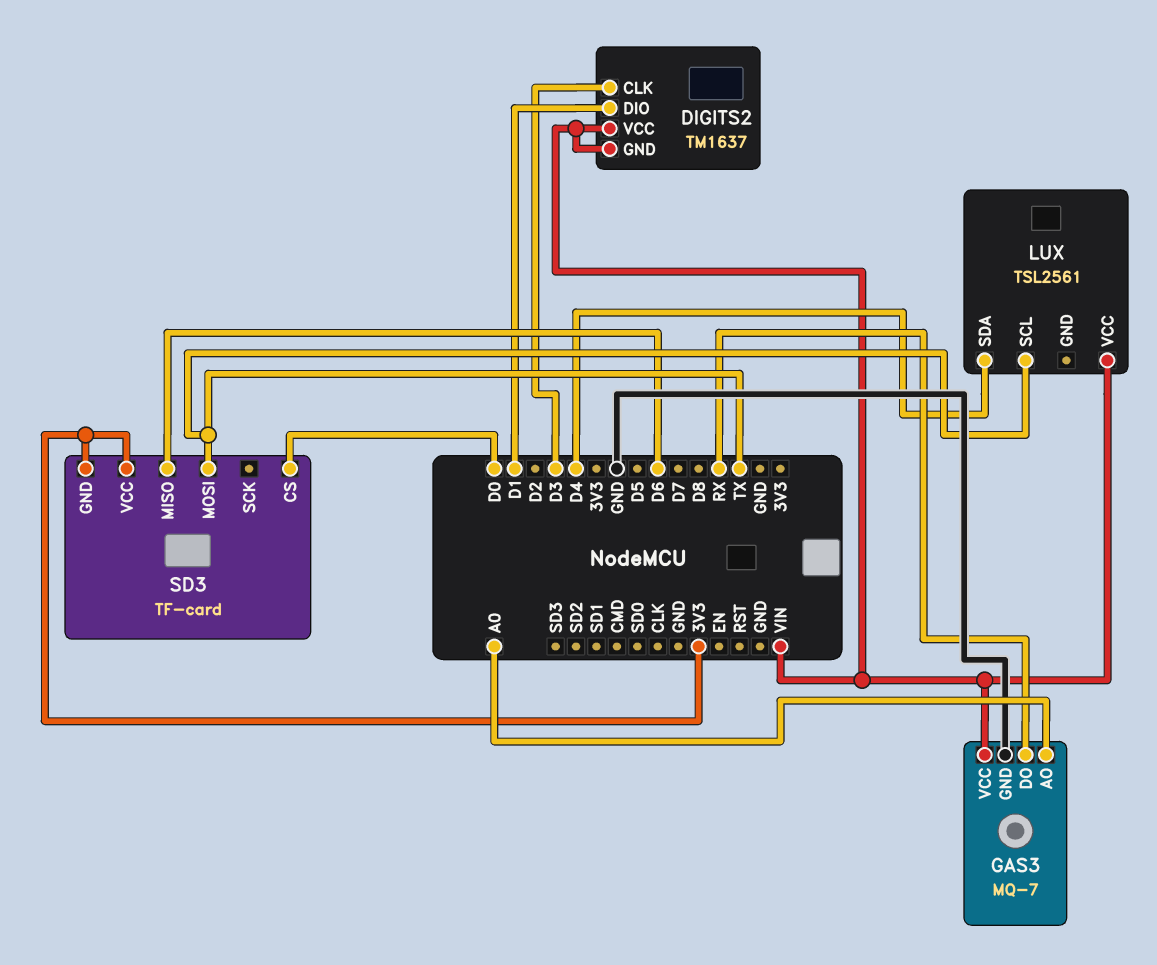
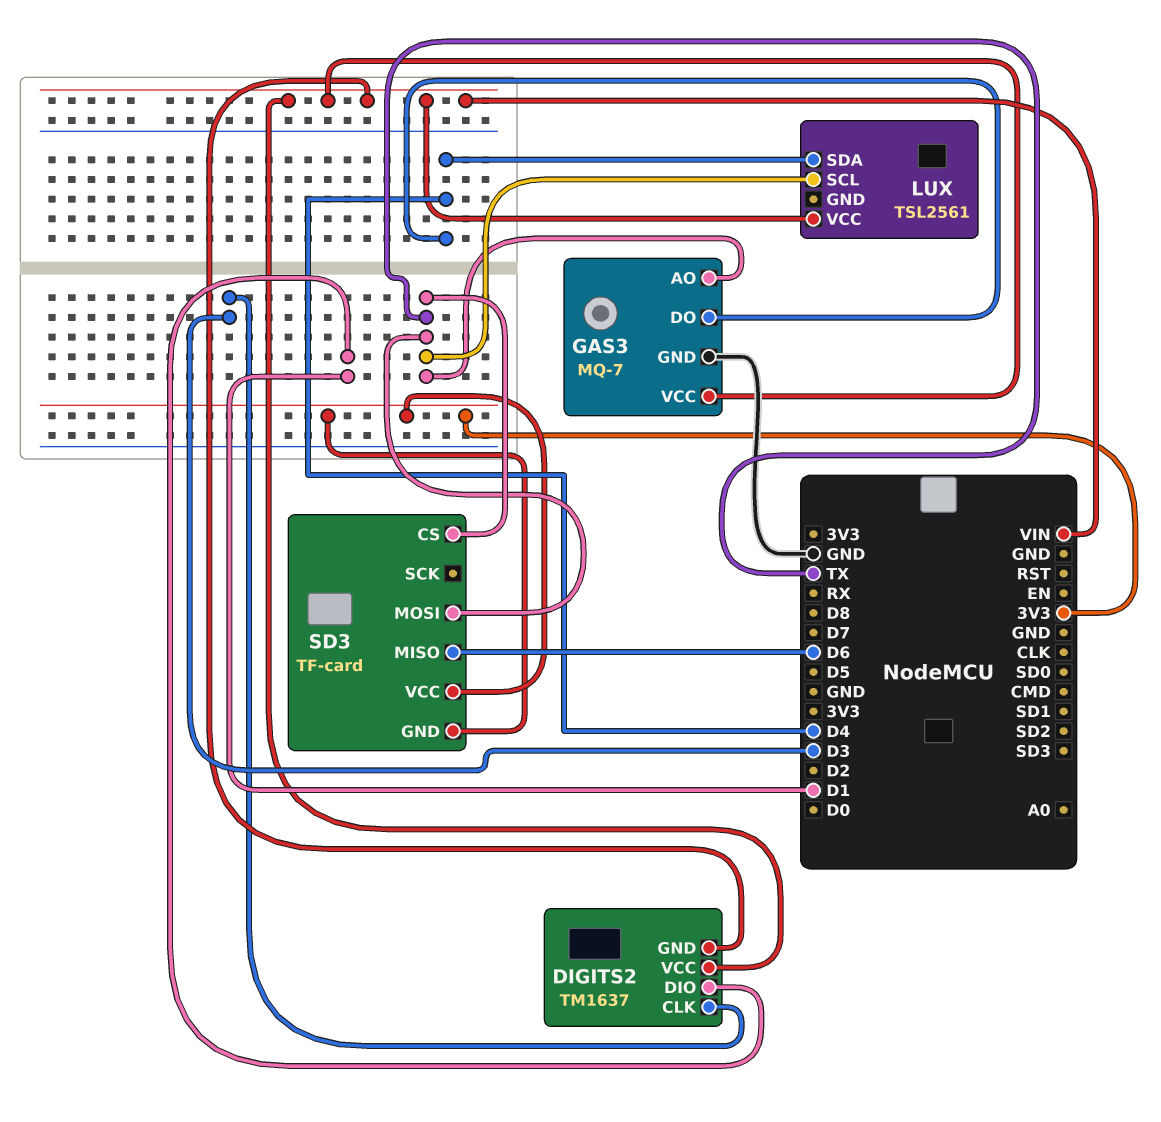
GAS3 pin AO: A0 -> TX
GAS3 pin DO: RX -> D4
SD3 pin CS: D0 -> TX

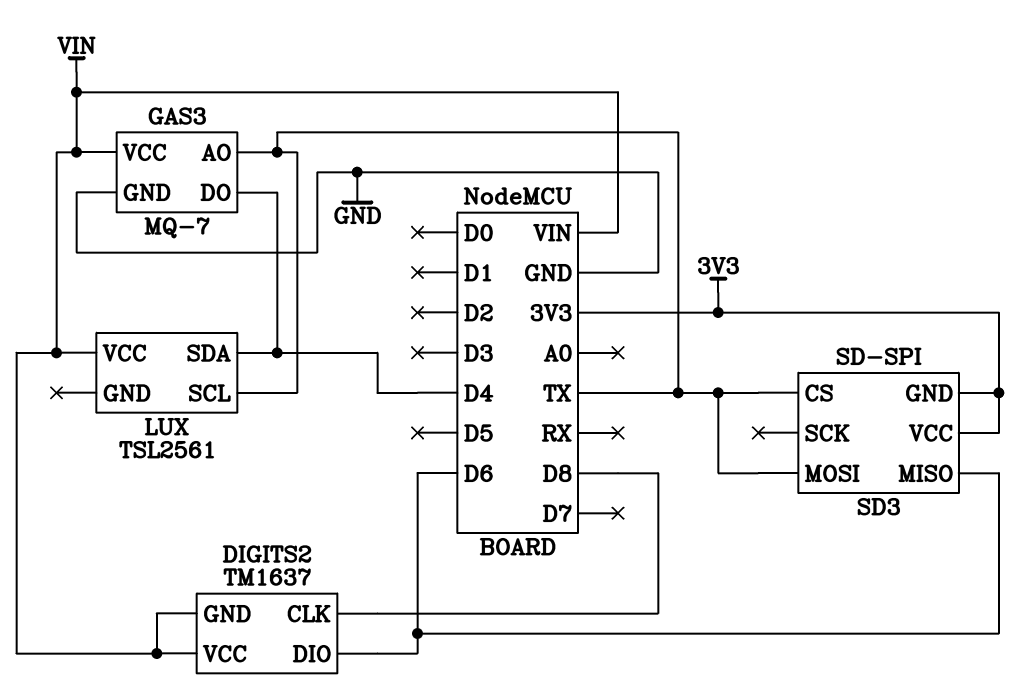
DIGITS2 pin CLK: D3 -> D8
DIGITS2 pin DIO: D1 -> D6
SD3: TF-card -> SD-SPI

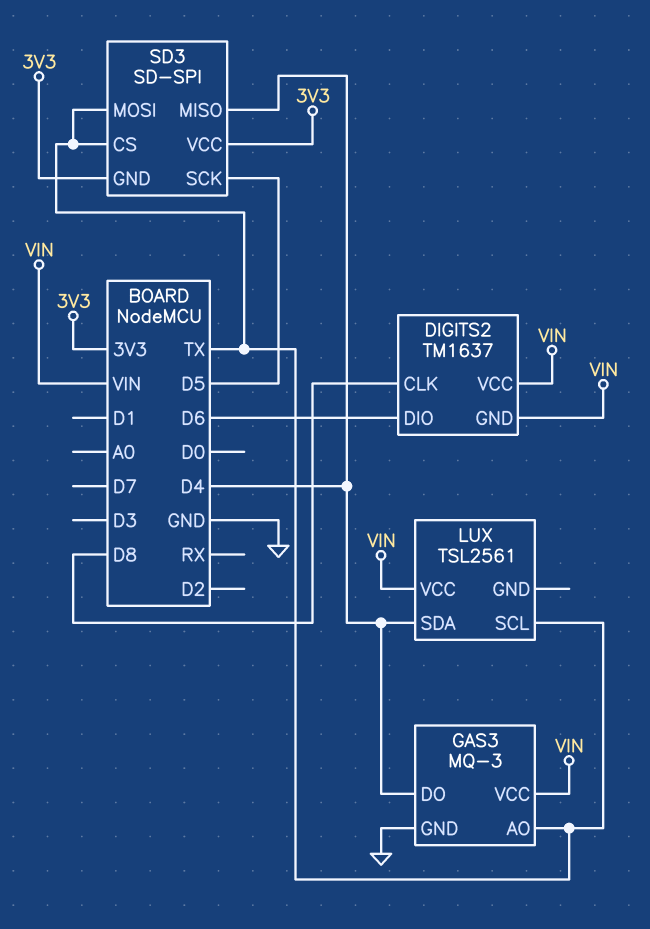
GAS3: MQ-7 -> MQ-3
SD3 pin MISO: D6 -> D4
SD3 pin SCK: none -> D5

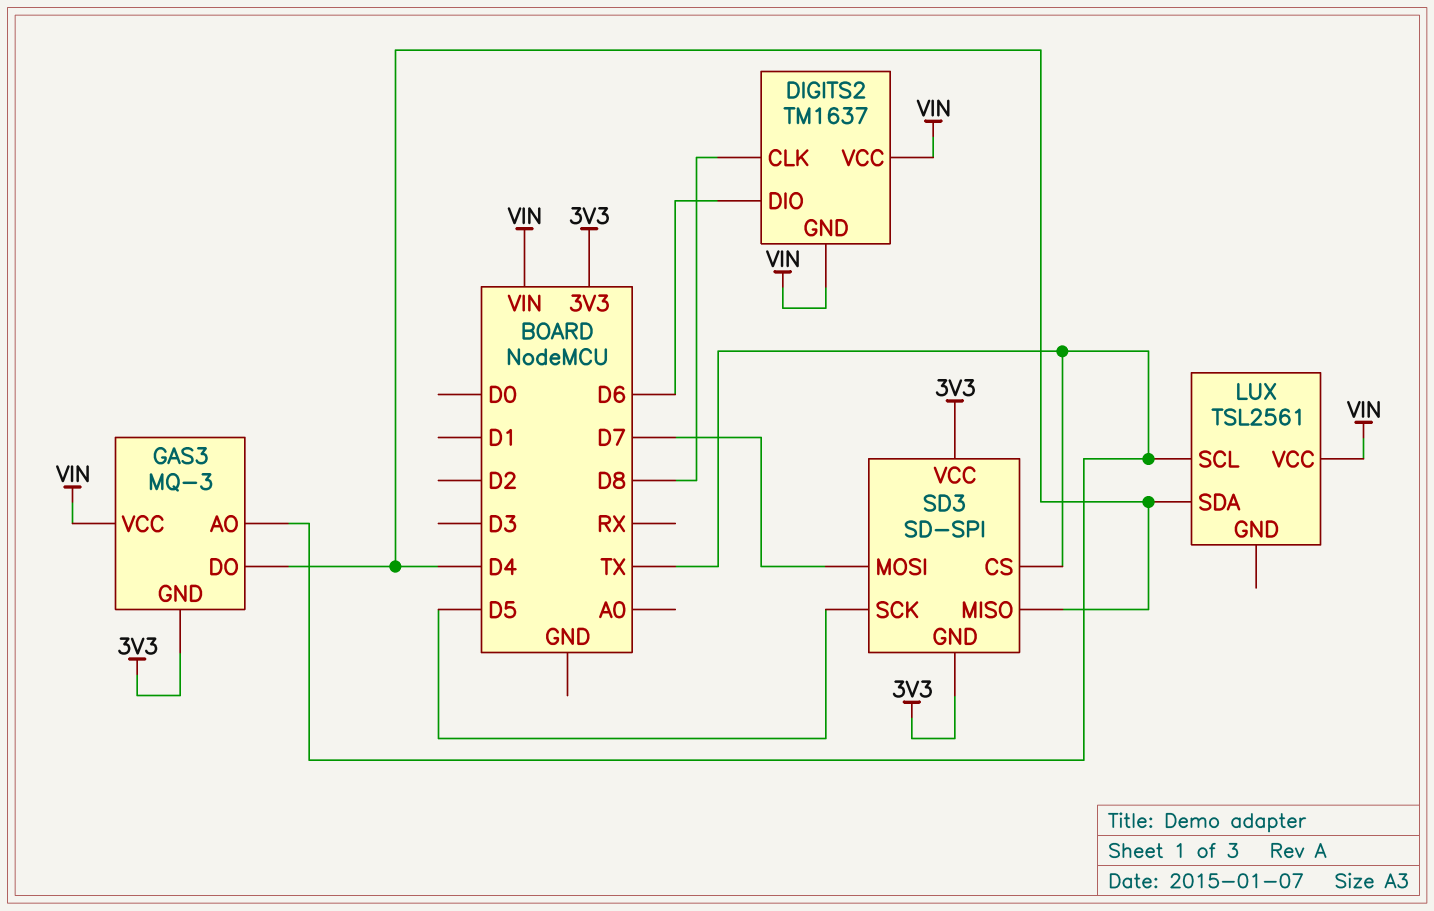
GAS3 pin GND: GND -> 3V3
SD3 pin MOSI: TX -> D7

